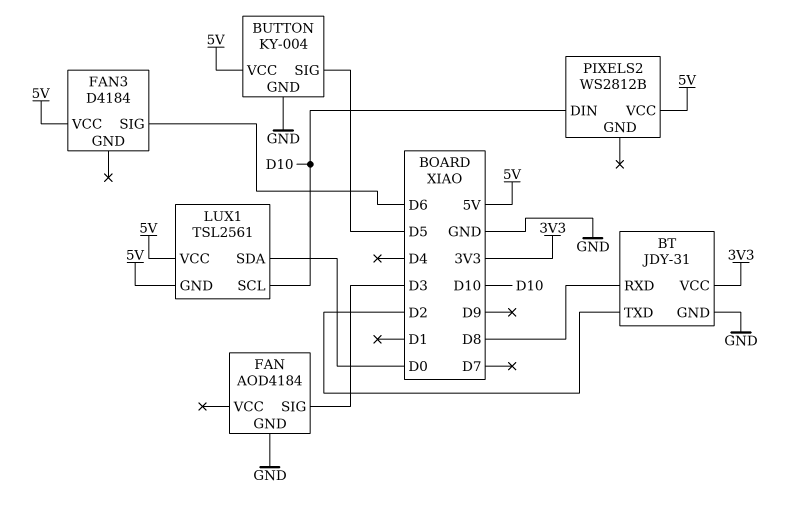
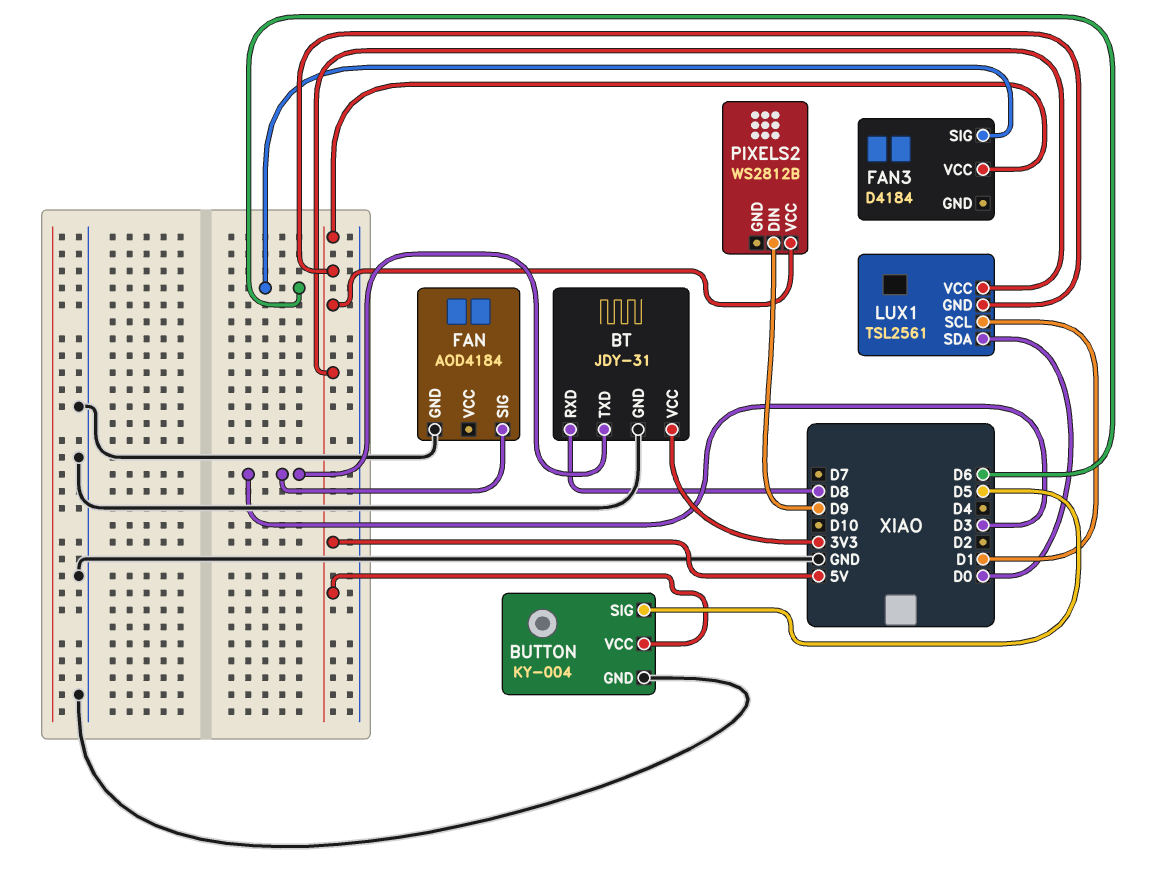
BT pin TXD: D2 -> D3
LUX1 pin SCL: D10 -> D1
PIXELS2 pin DIN: D10 -> D9

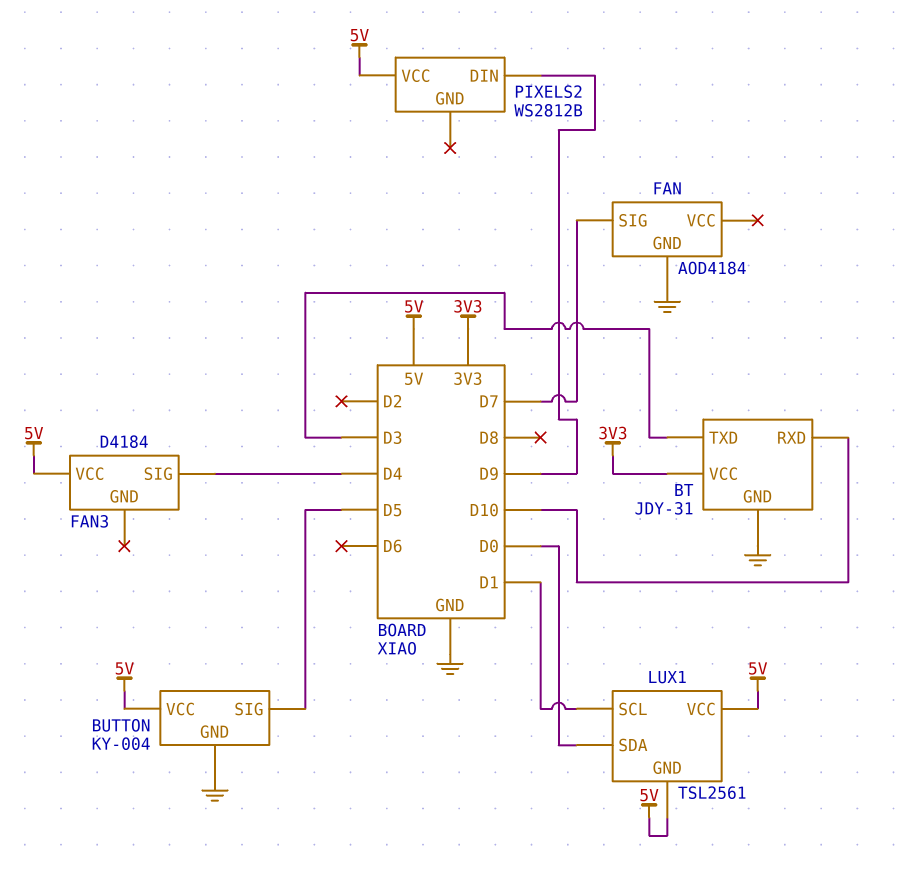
BT pin RXD: D8 -> D10
FAN pin SIG: D3 -> D7
FAN3 pin SIG: D6 -> D4

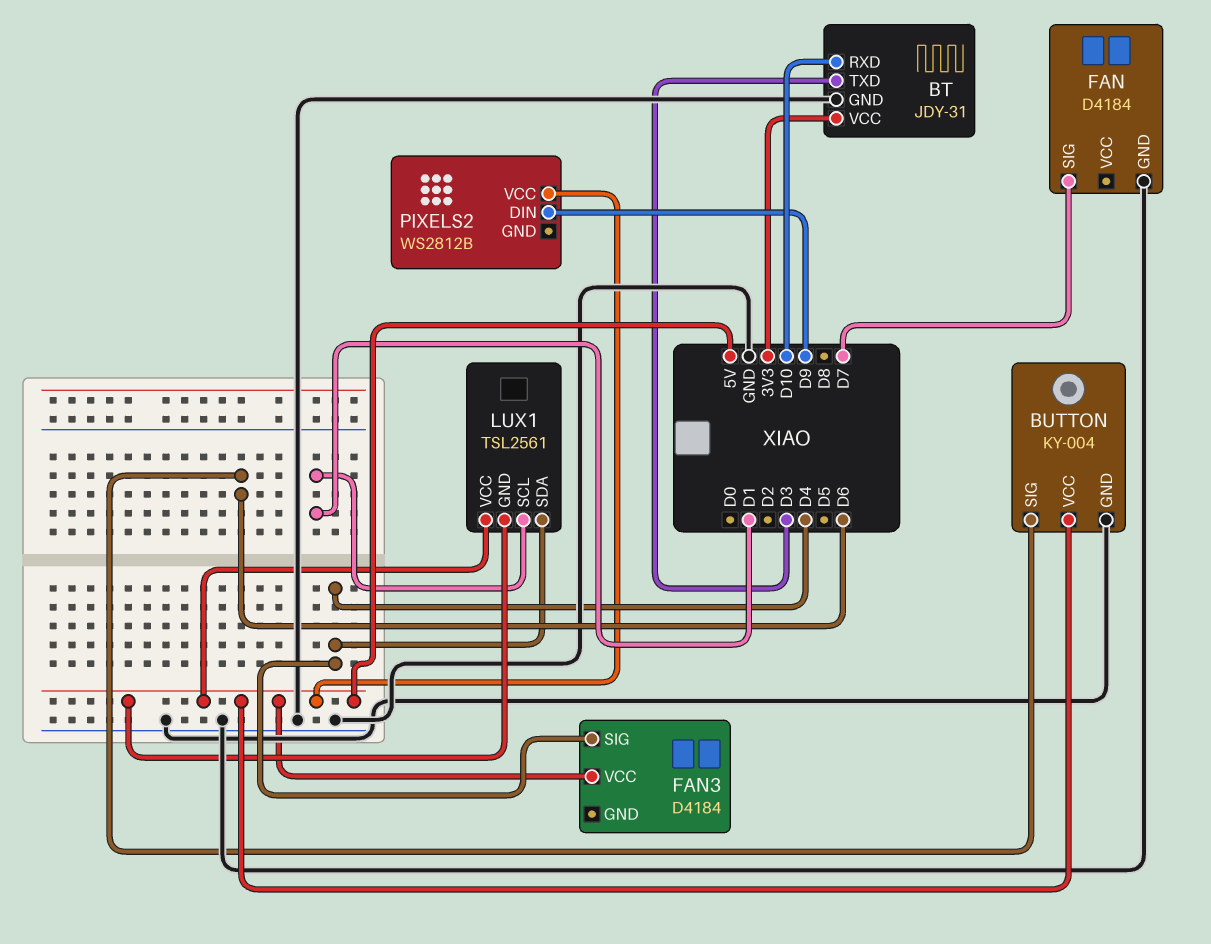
BUTTON pin SIG: D5 -> D6
FAN: AOD4184 -> D4184
LUX1 pin SDA: D0 -> D4

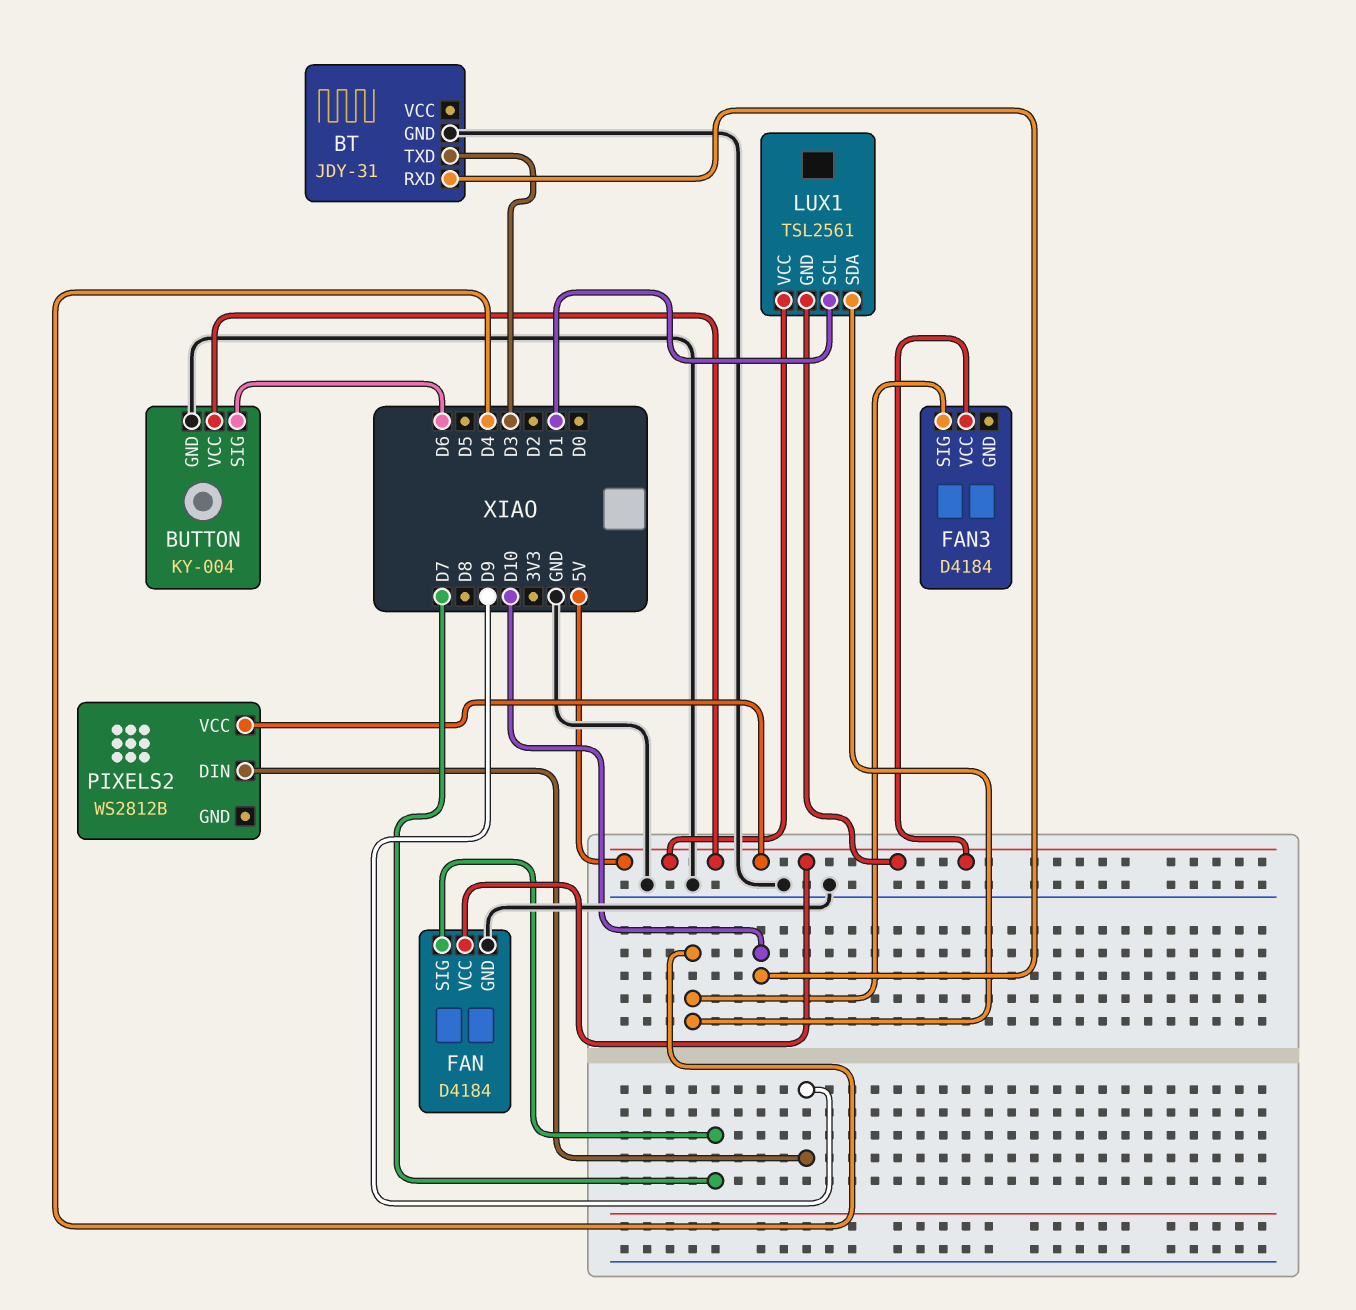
BT pin VCC: 3V3 -> none
FAN pin VCC: none -> 5V

